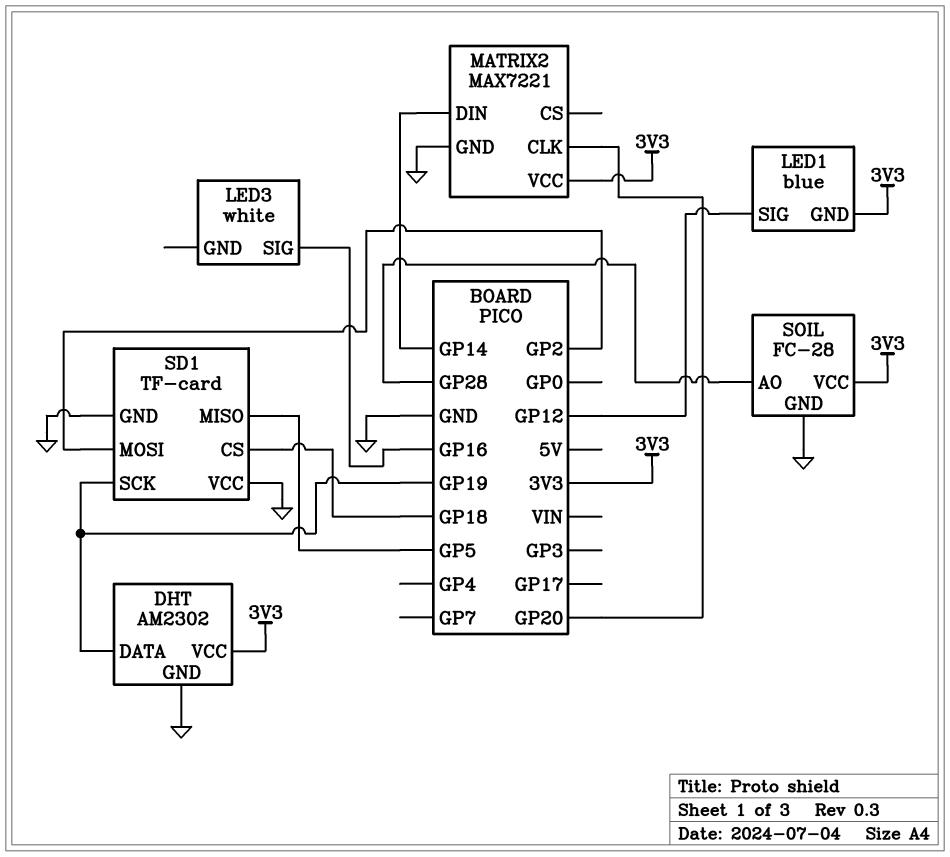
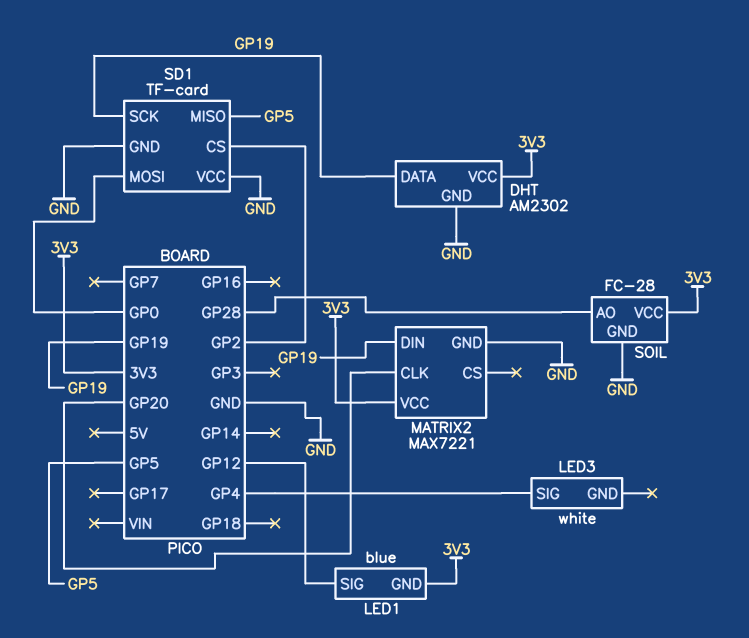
LED3 pin SIG: GP16 -> GP4
MATRIX2 pin DIN: GP14 -> GP19
SD1 pin CS: GP18 -> GP2
SD1 pin MOSI: GP2 -> GP0

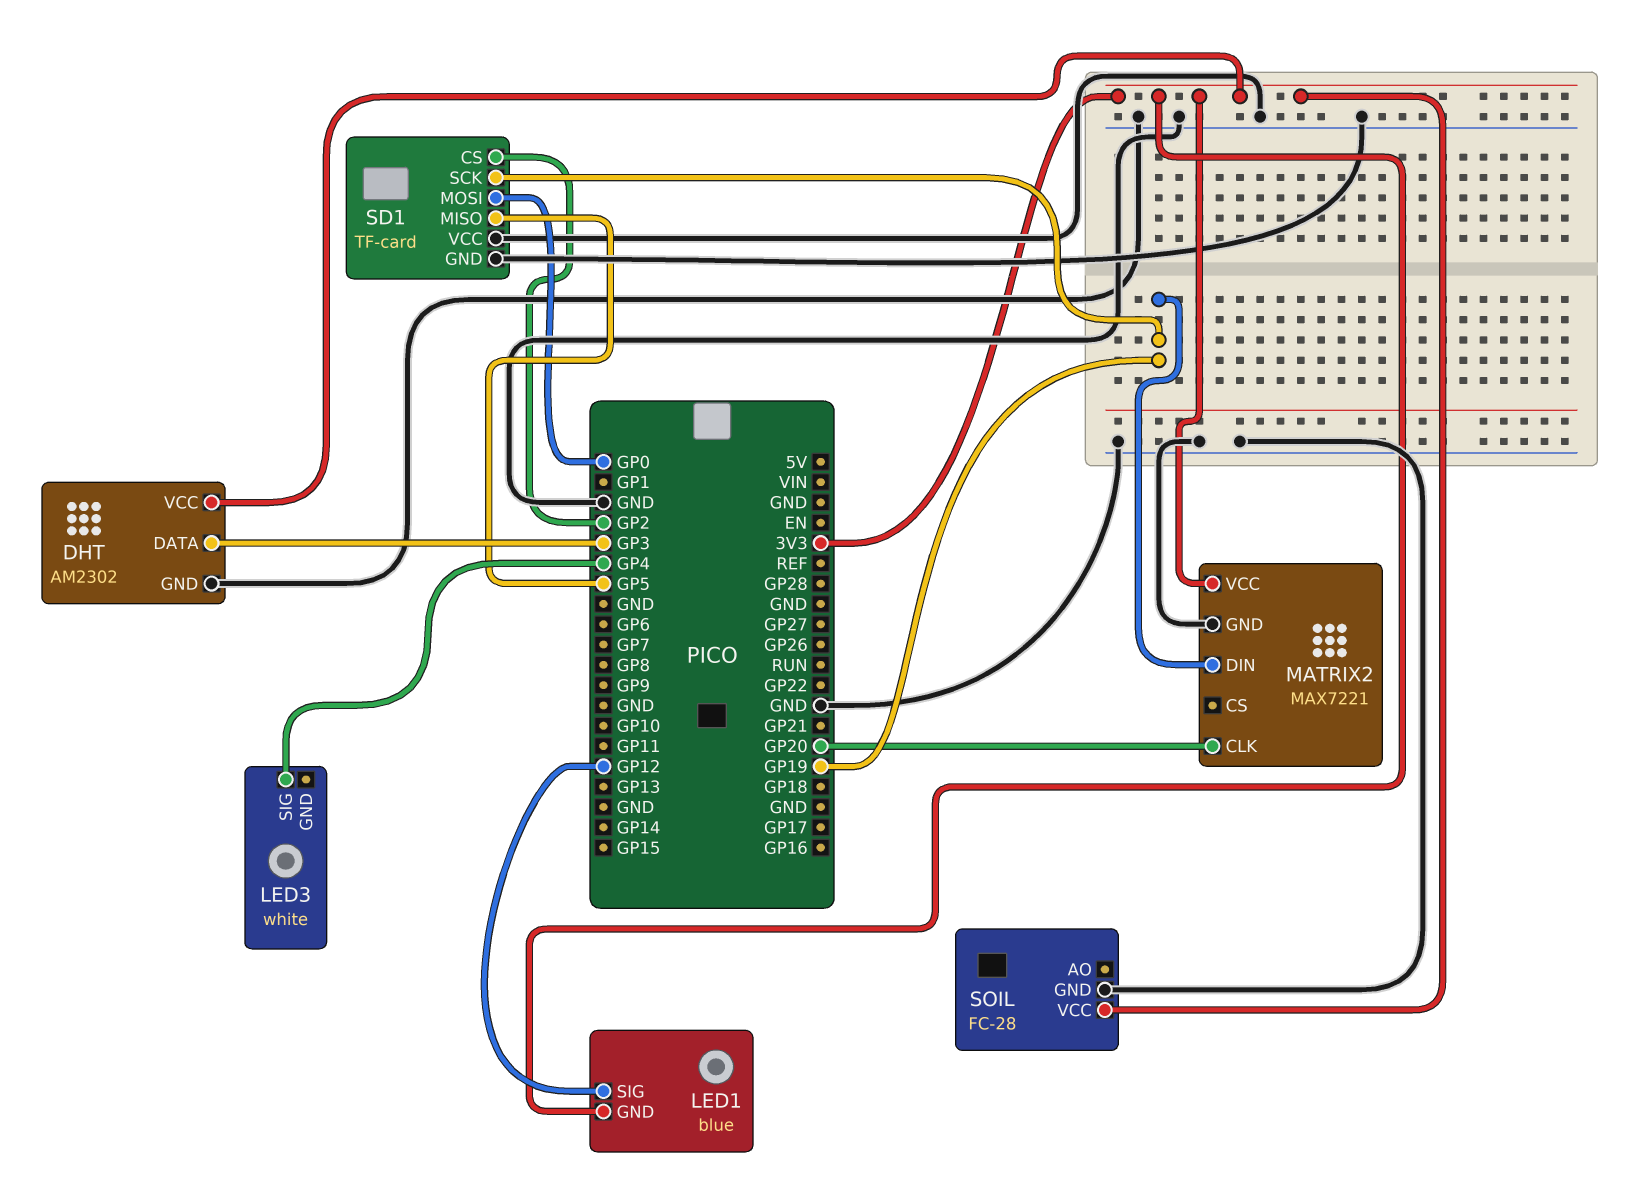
DHT pin DATA: GP19 -> GP3
SOIL pin AO: GP28 -> none

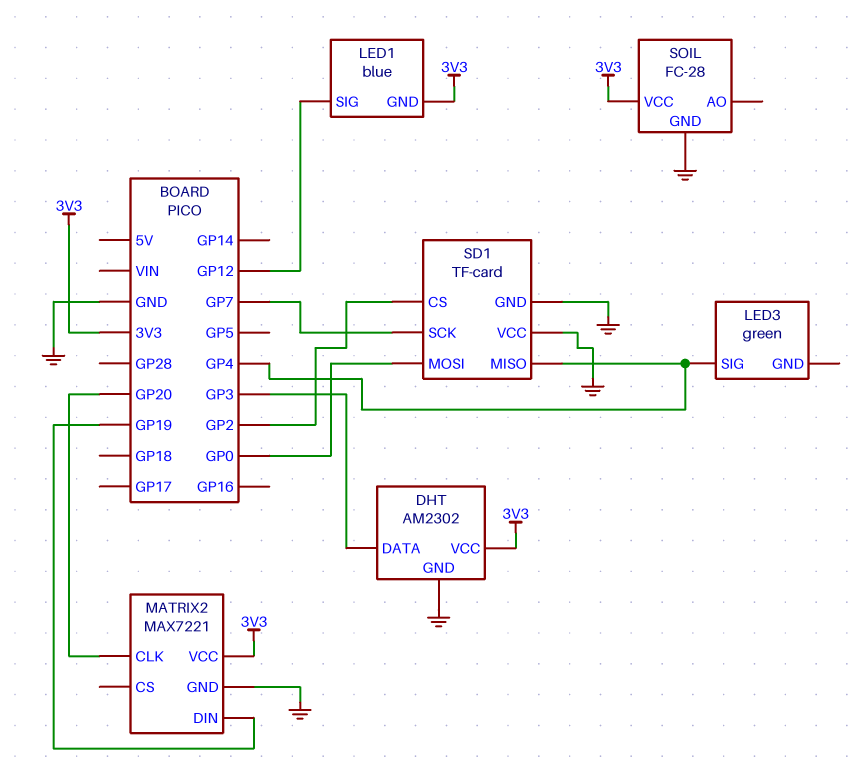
LED3: white -> green
SD1 pin MISO: GP5 -> GP4
SD1 pin SCK: GP19 -> GP7

